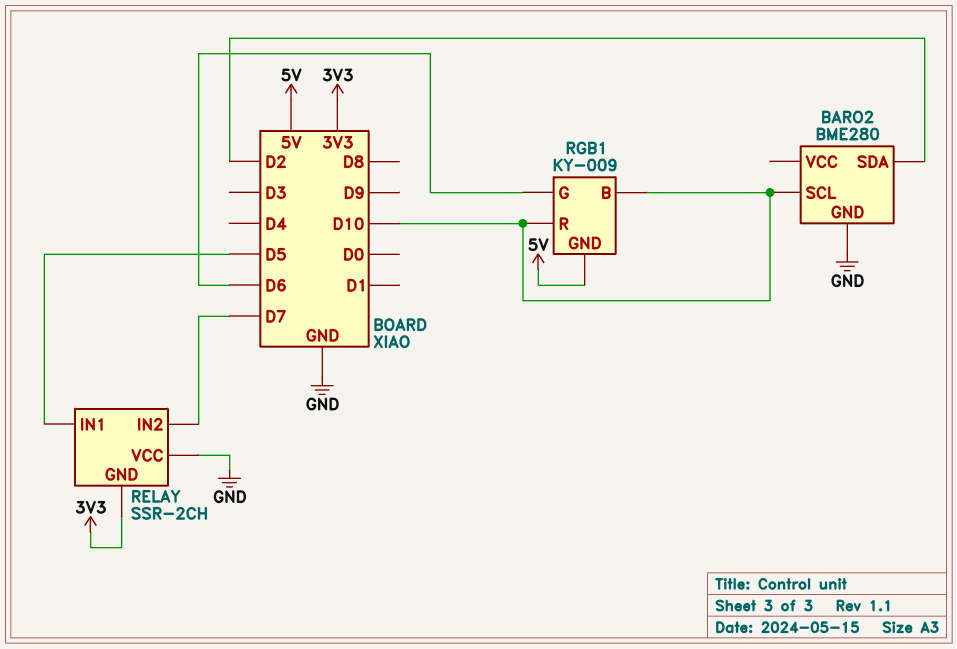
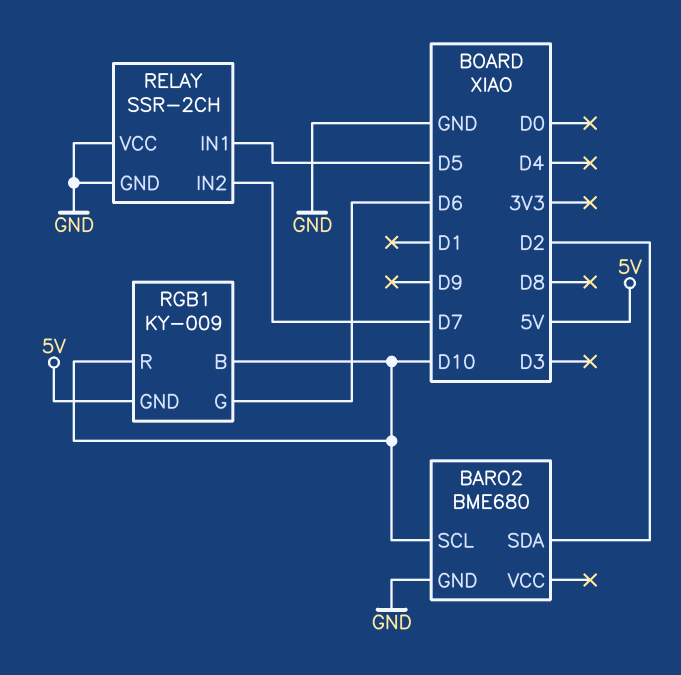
BARO2: BME280 -> BME680
RELAY pin GND: 3V3 -> GND

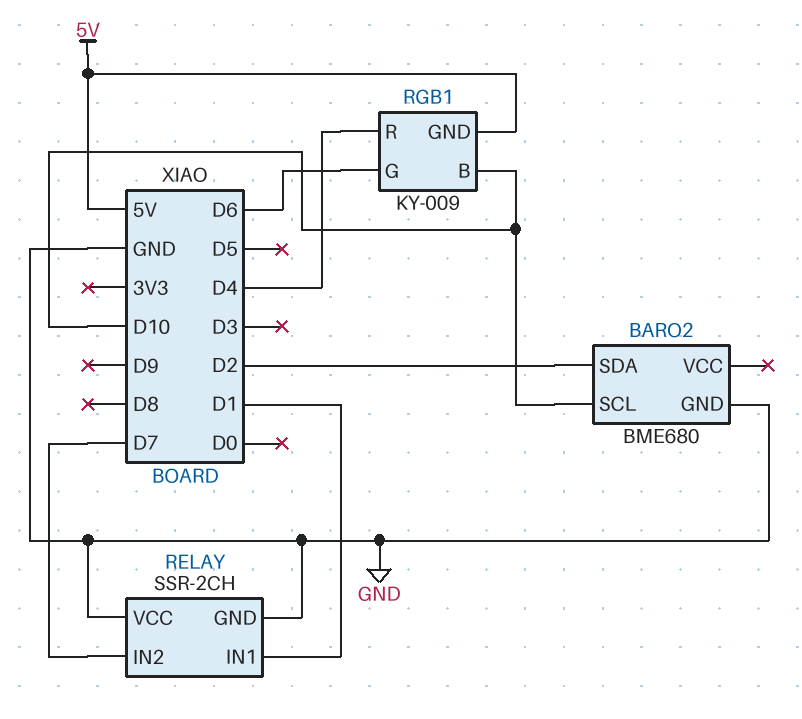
RELAY pin IN1: D5 -> D1
RGB1 pin R: D10 -> D4

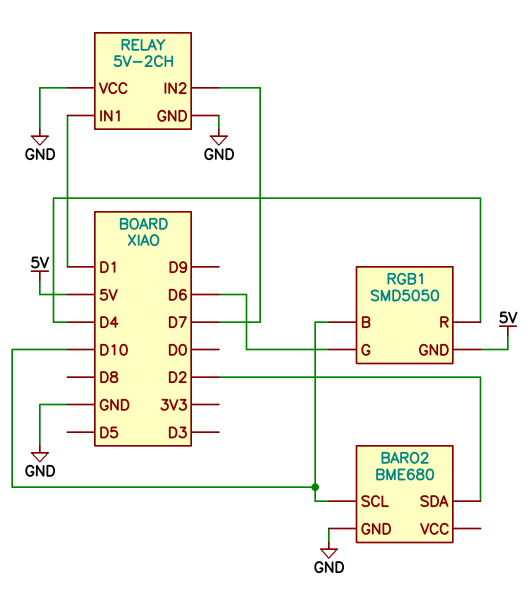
RELAY: SSR-2CH -> 5V-2CH
RGB1: KY-009 -> SMD5050

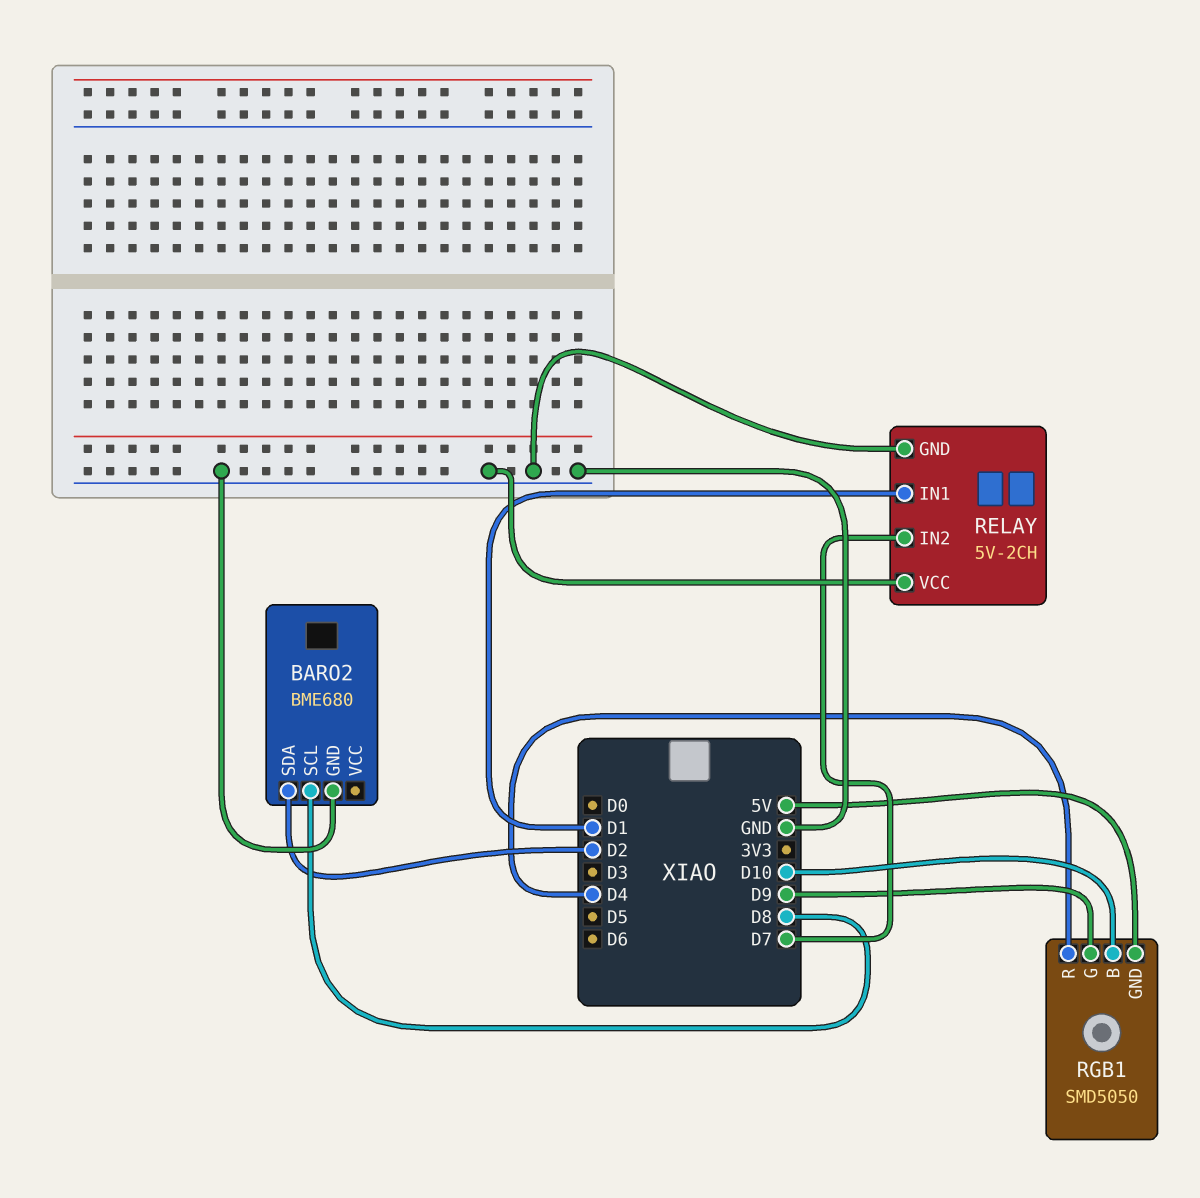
BARO2 pin SCL: D10 -> D8
RGB1 pin G: D6 -> D9

